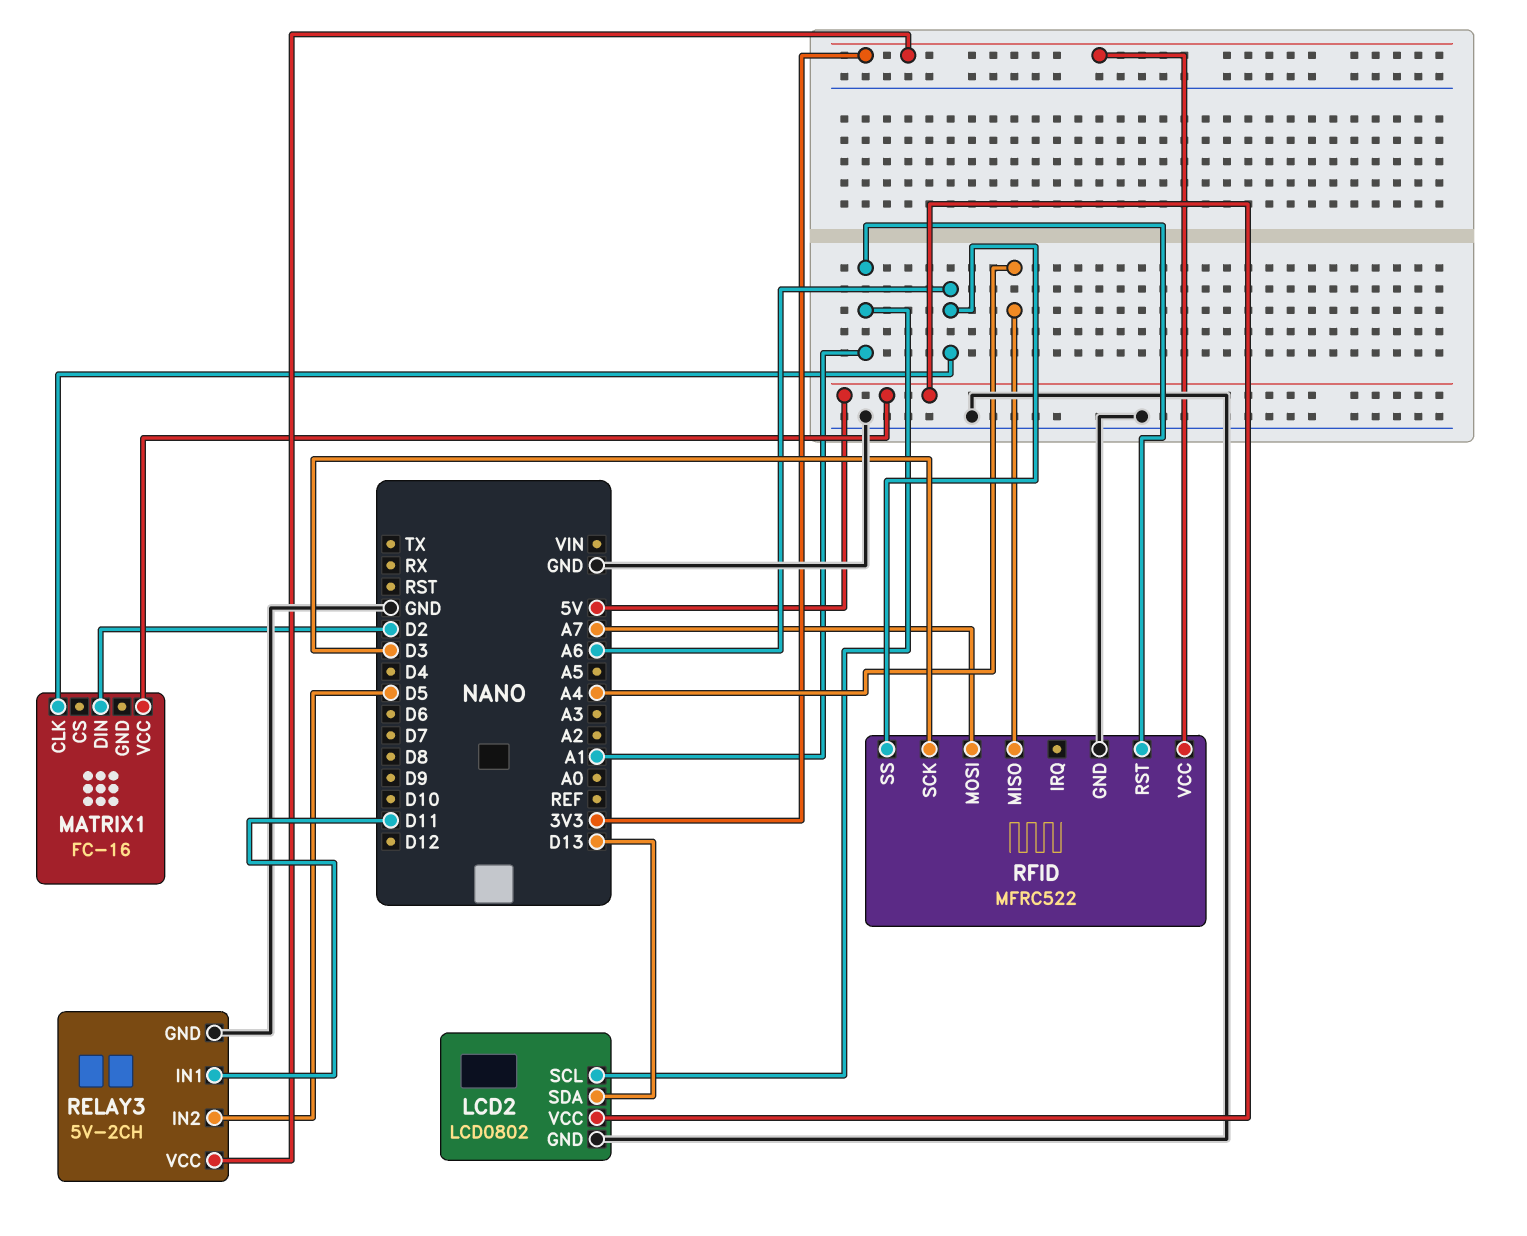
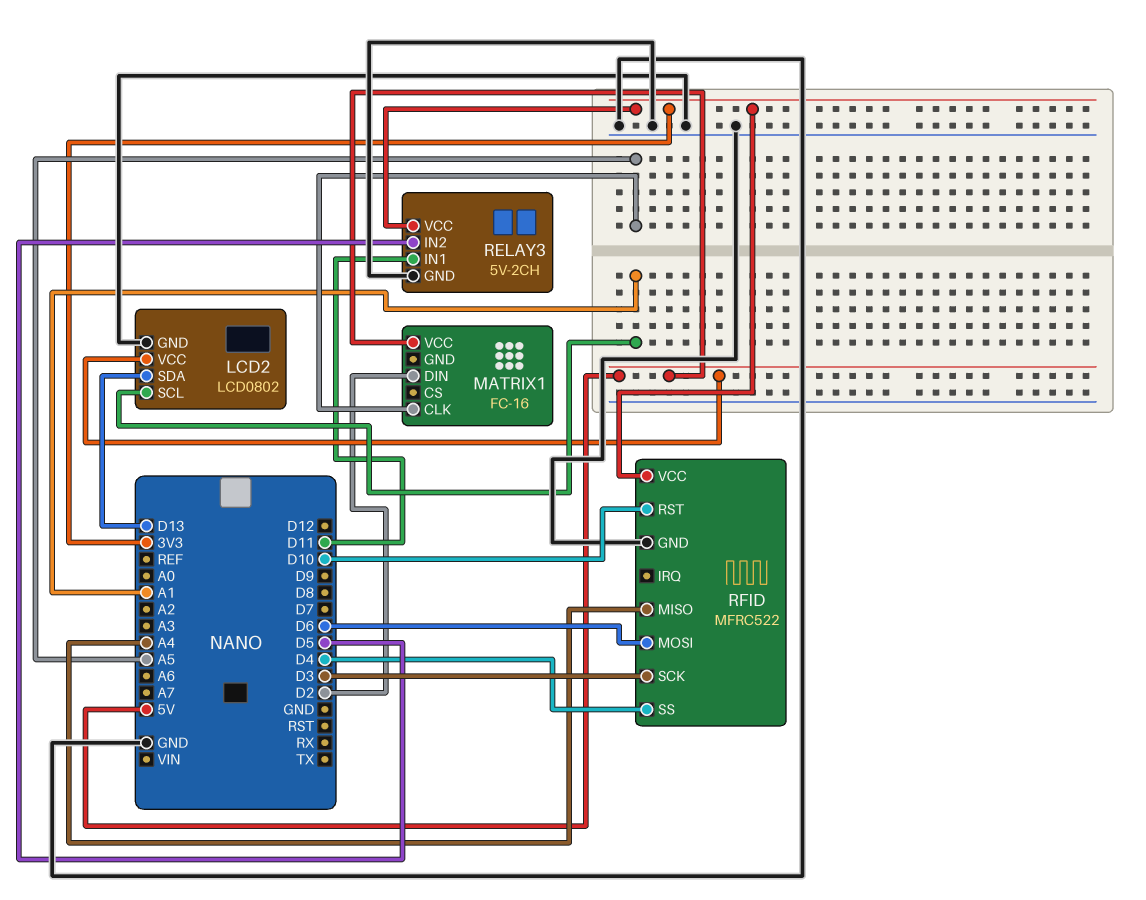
MATRIX1 pin CLK: A6 -> A5
RFID pin MOSI: A7 -> D6
RFID pin RST: A1 -> D10
RFID pin SS: A6 -> D4

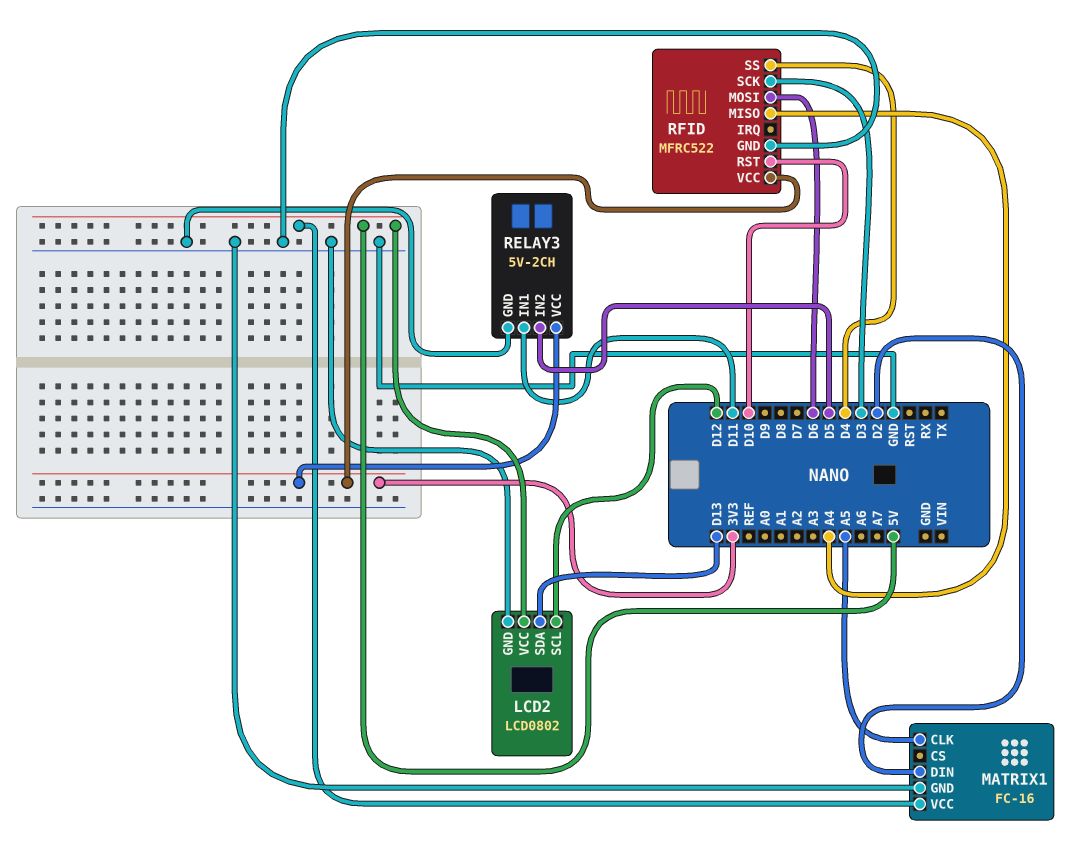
LCD2 pin SCL: A1 -> D12
MATRIX1 pin GND: none -> GND

